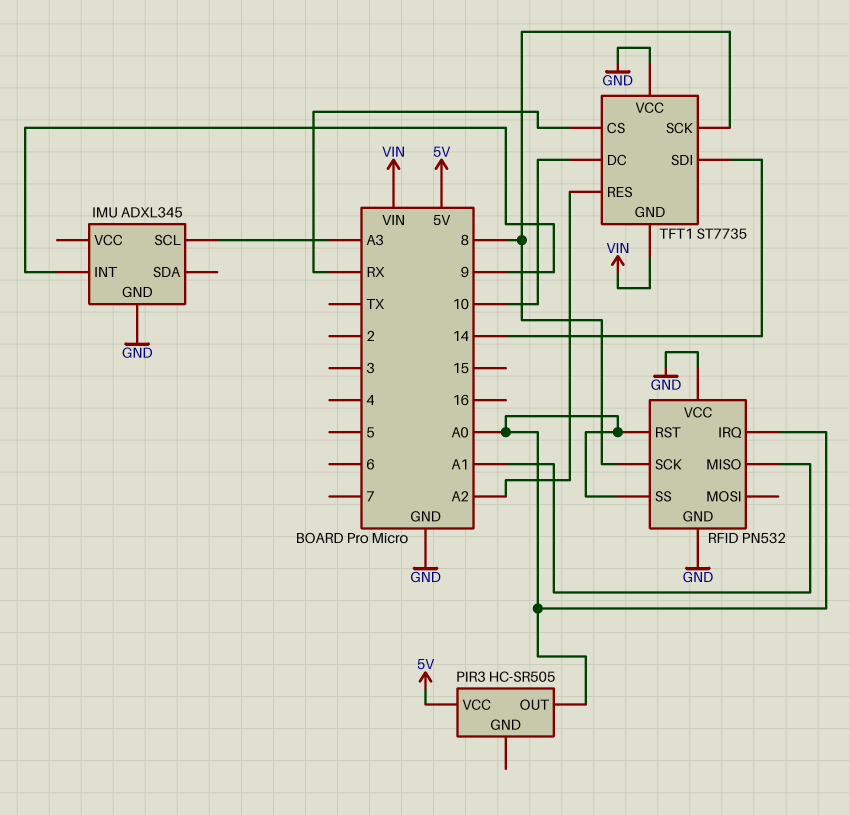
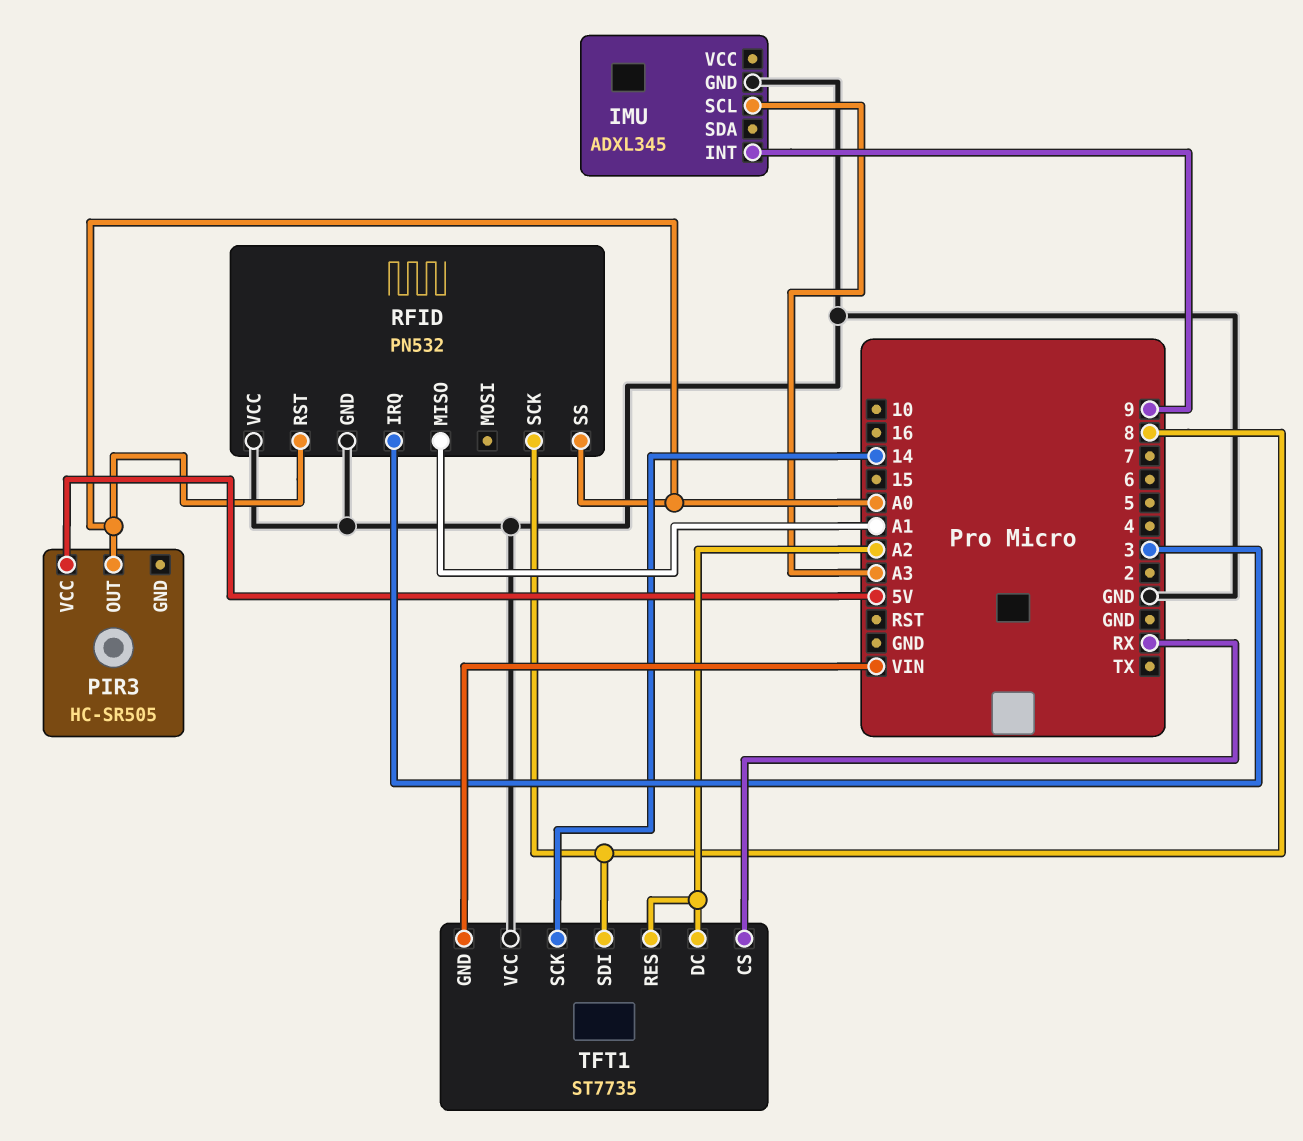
RFID pin IRQ: A0 -> 3
TFT1 pin DC: 10 -> A2
TFT1 pin SCK: 8 -> 14
TFT1 pin SDI: 14 -> 8

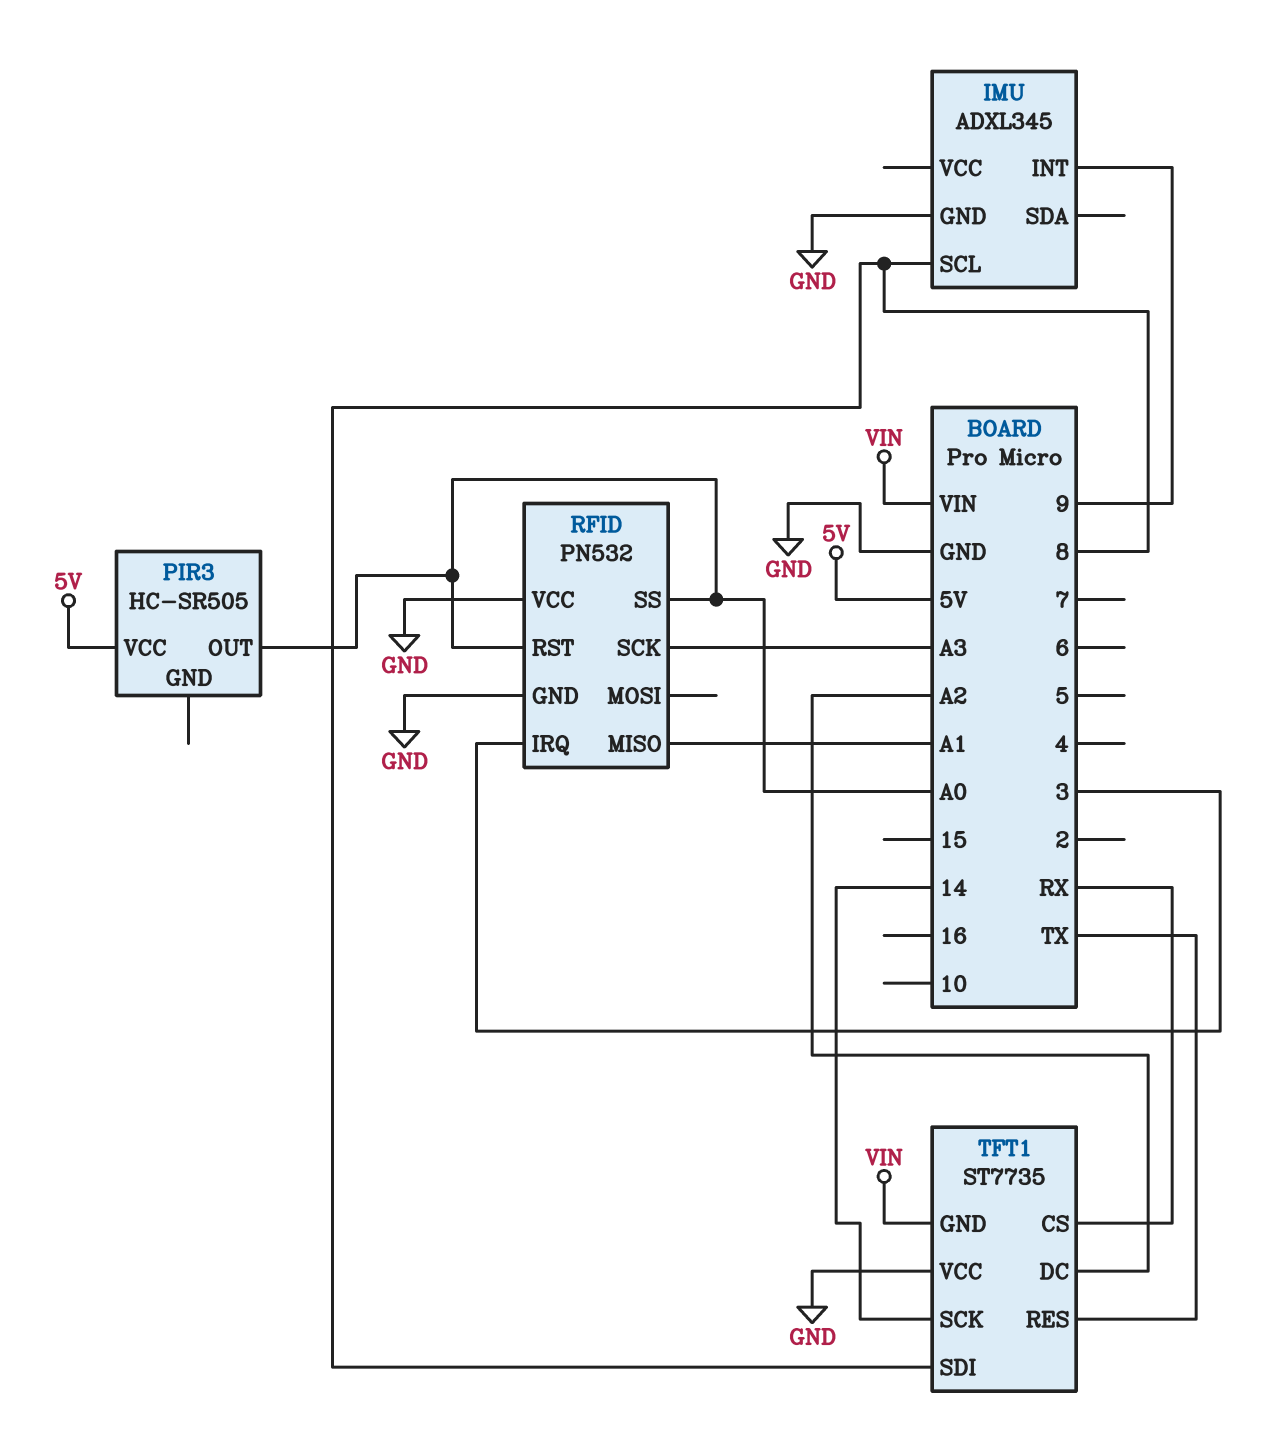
IMU pin SCL: A3 -> 8
RFID pin SCK: 8 -> A3
TFT1 pin RES: A2 -> TX

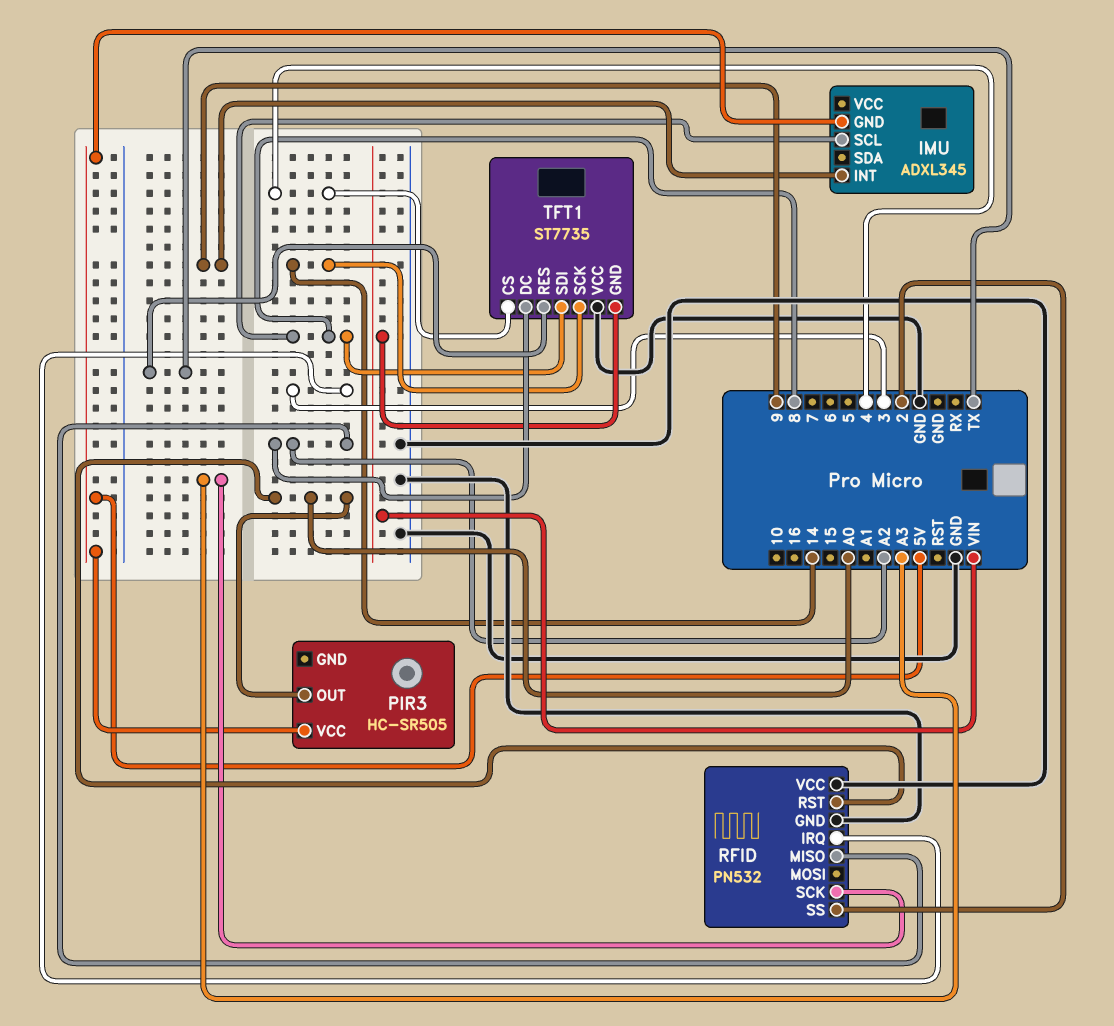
IMU pin GND: GND -> 5V
RFID pin MISO: A1 -> A2
RFID pin SS: A0 -> 2
TFT1 pin CS: RX -> 4

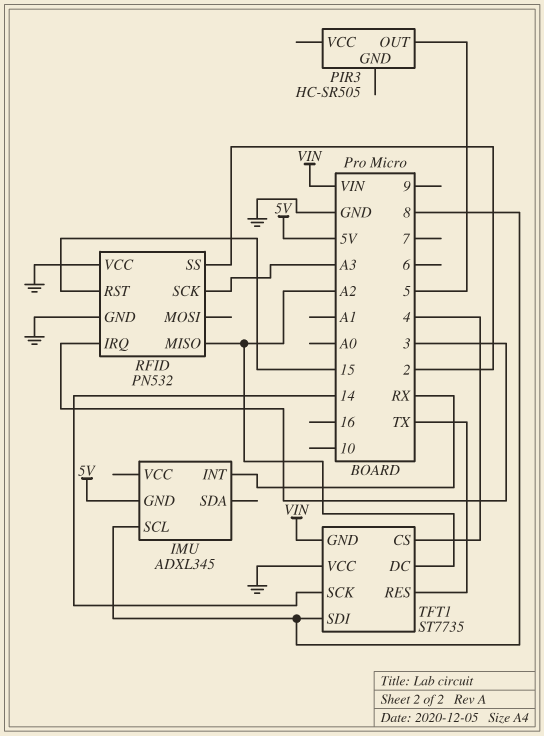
IMU pin INT: 9 -> RX
PIR3 pin OUT: A0 -> 5
PIR3 pin VCC: 5V -> none
RFID pin RST: A0 -> 15

